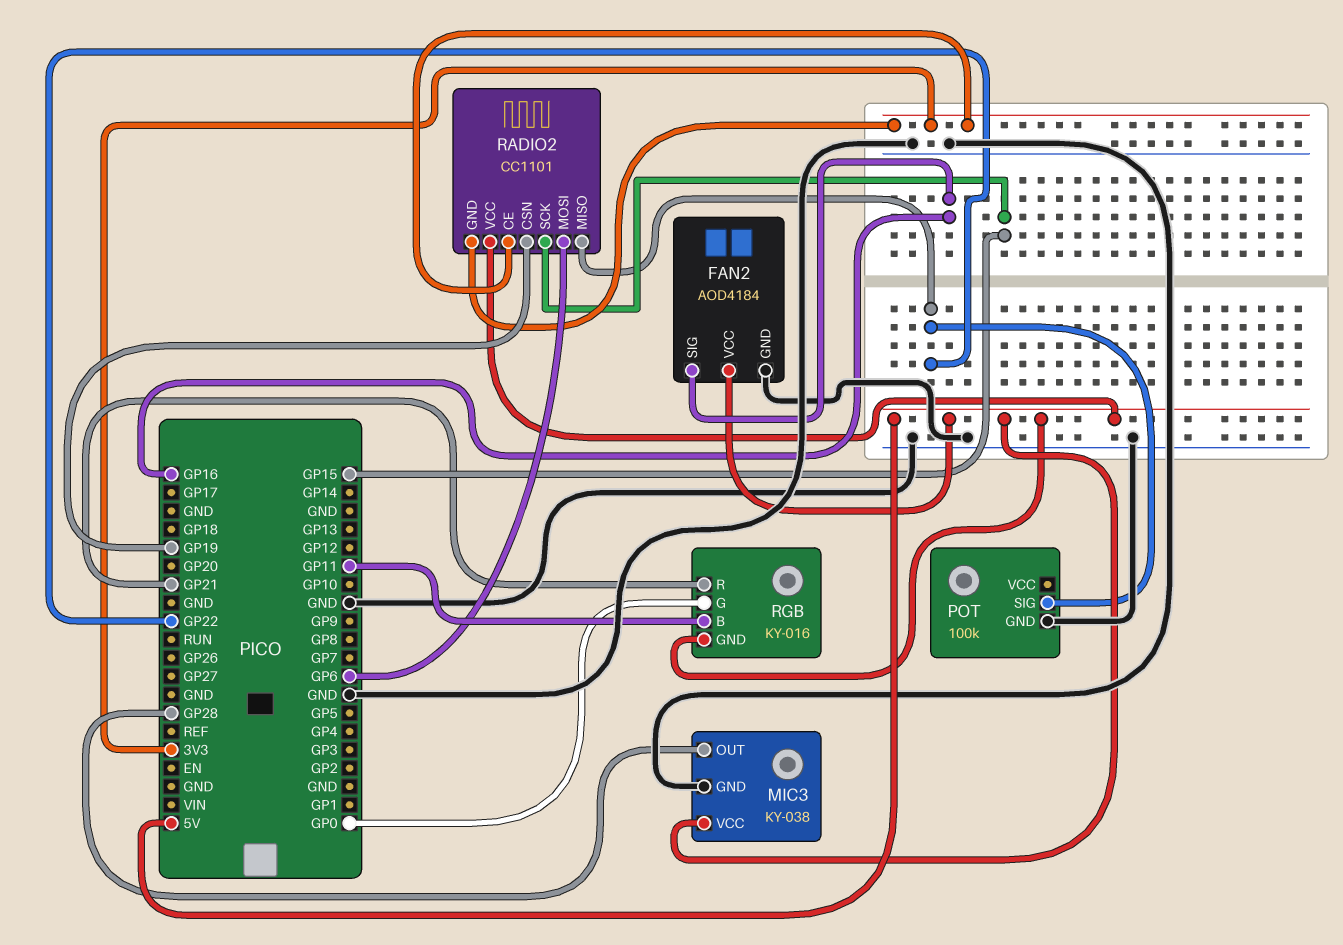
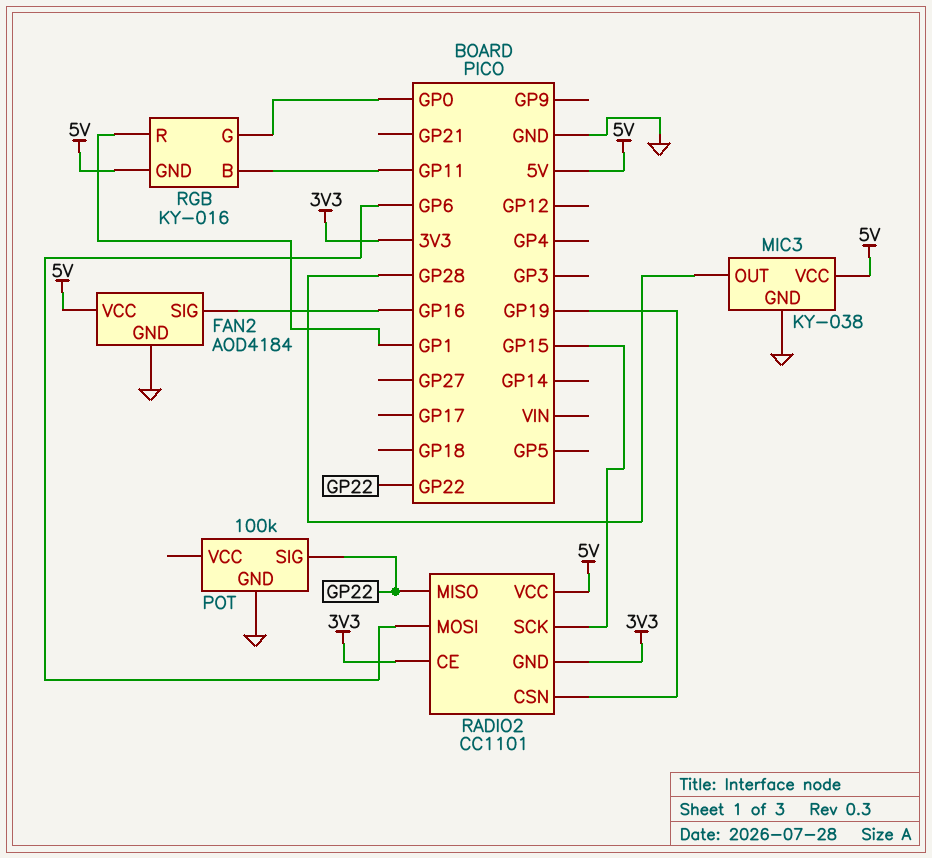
RGB pin R: GP21 -> GP1

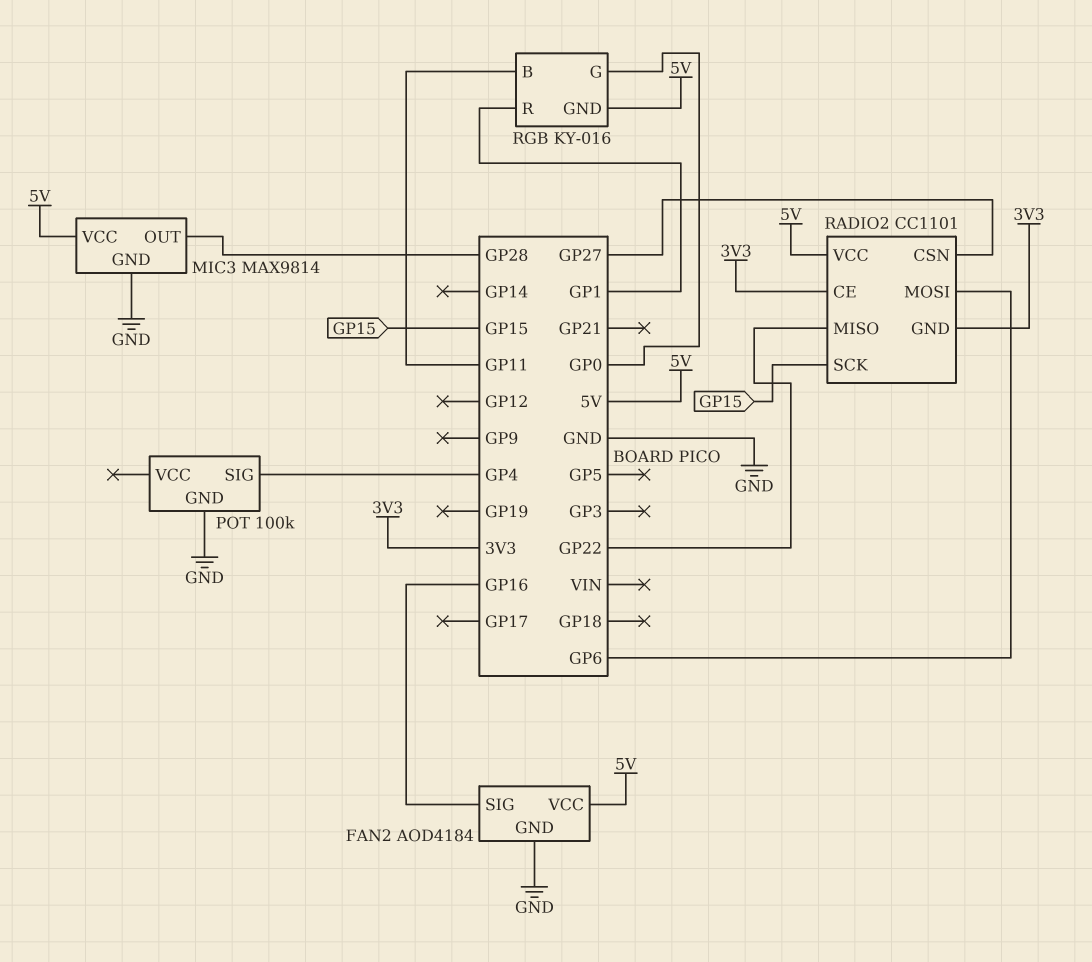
MIC3: KY-038 -> MAX9814
POT pin SIG: GP22 -> GP4
RADIO2 pin CSN: GP19 -> GP27

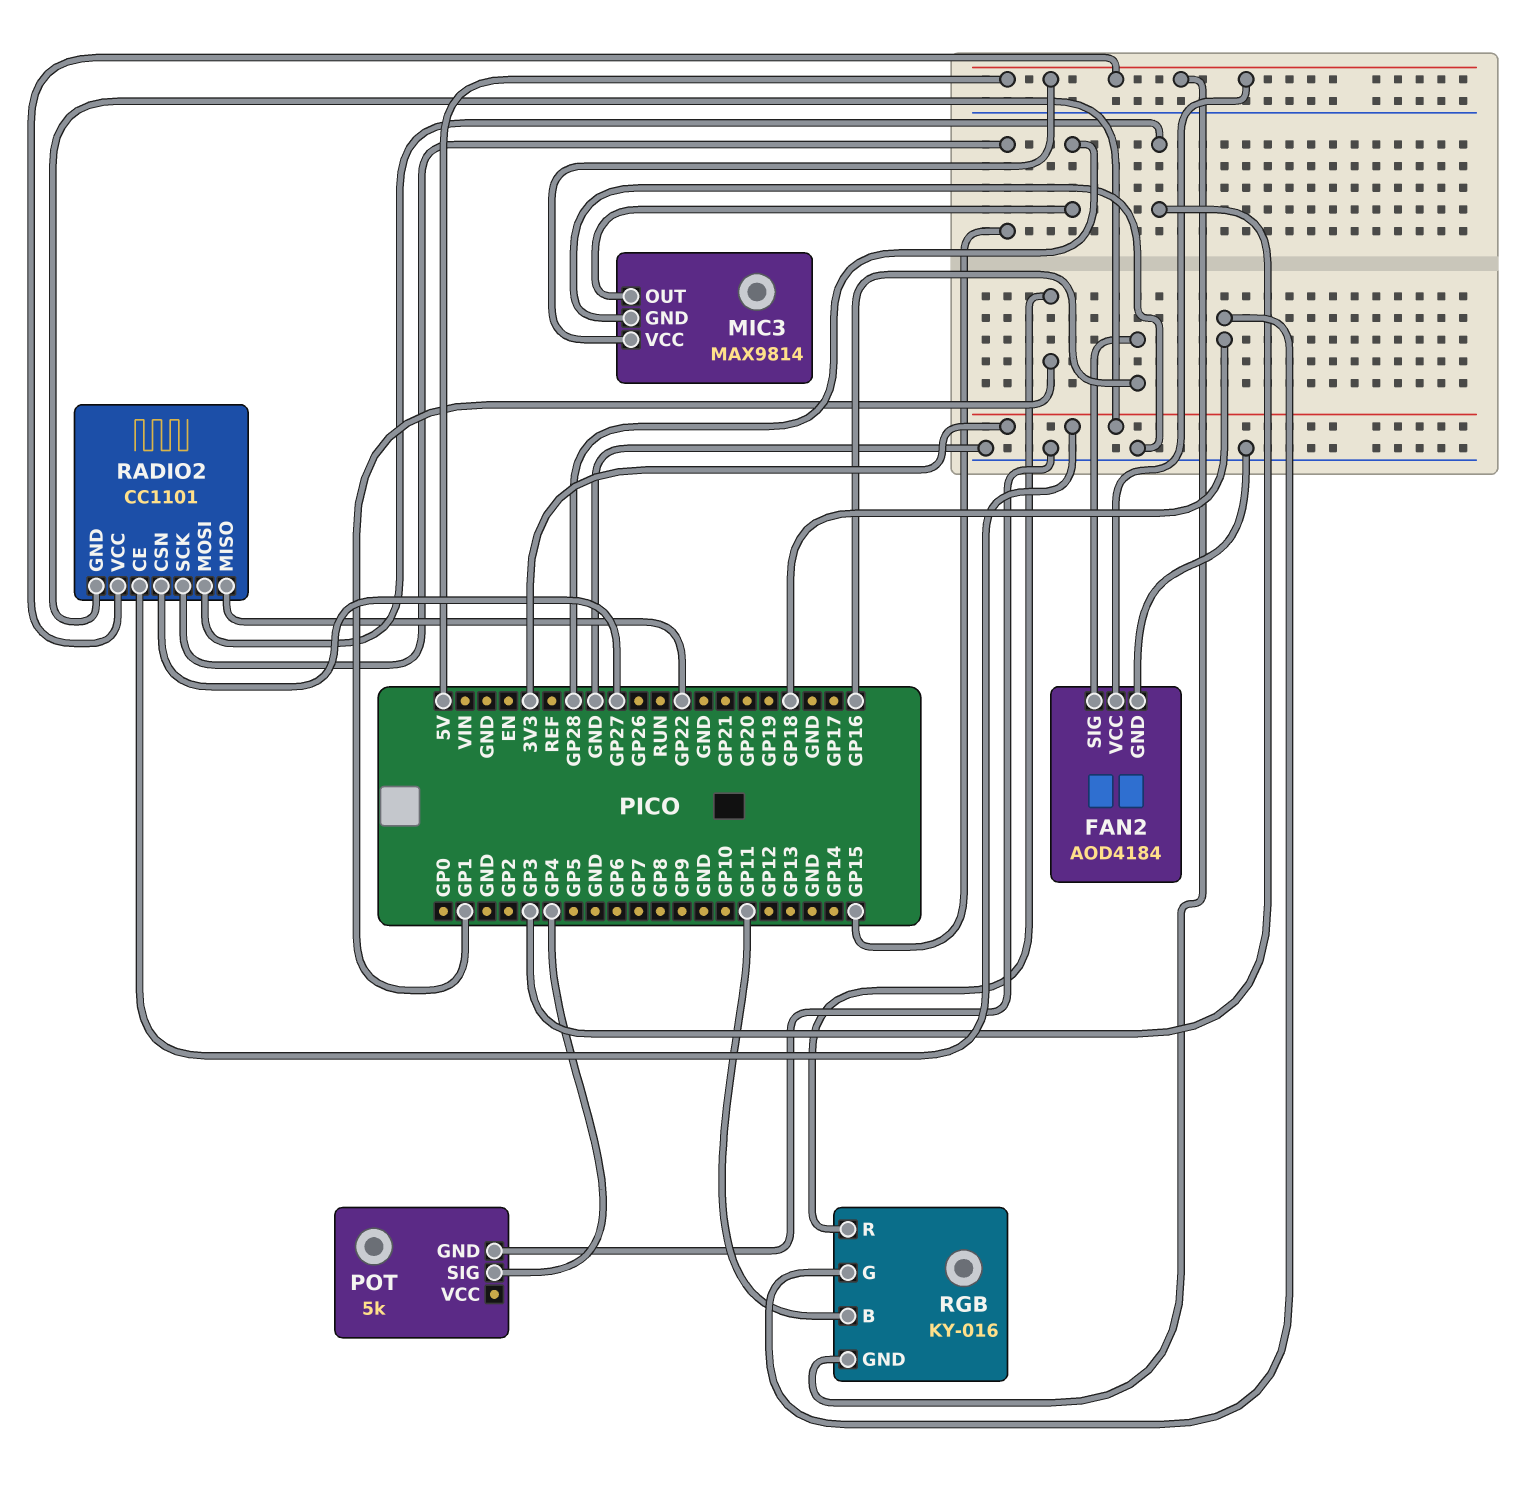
POT: 100k -> 5k
RADIO2 pin MOSI: GP6 -> GP3
RGB pin G: GP0 -> GP18

